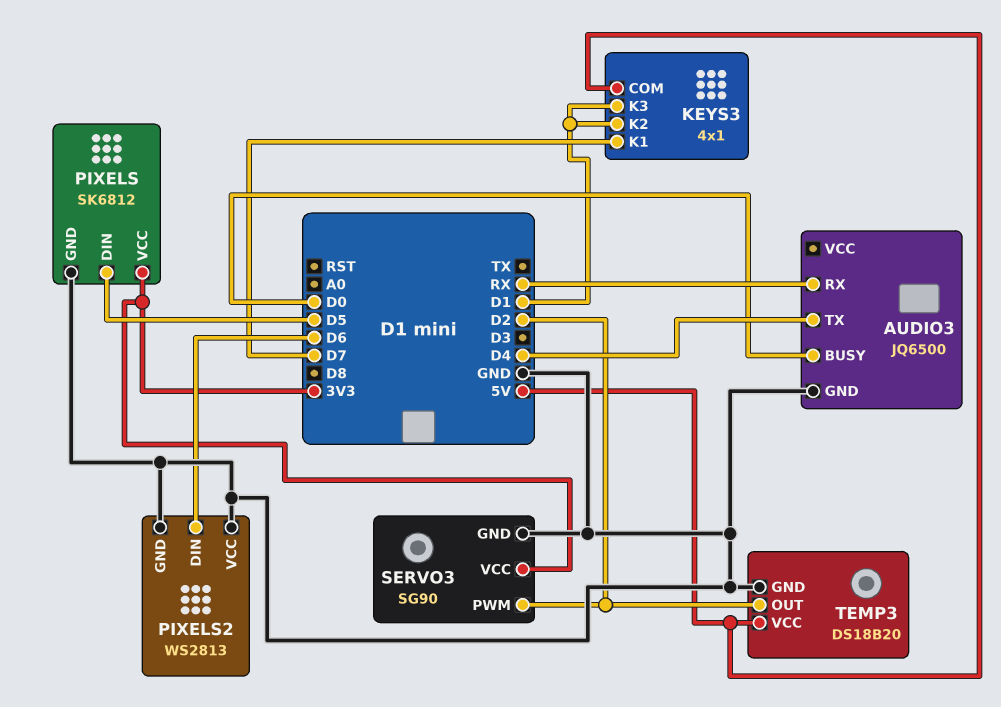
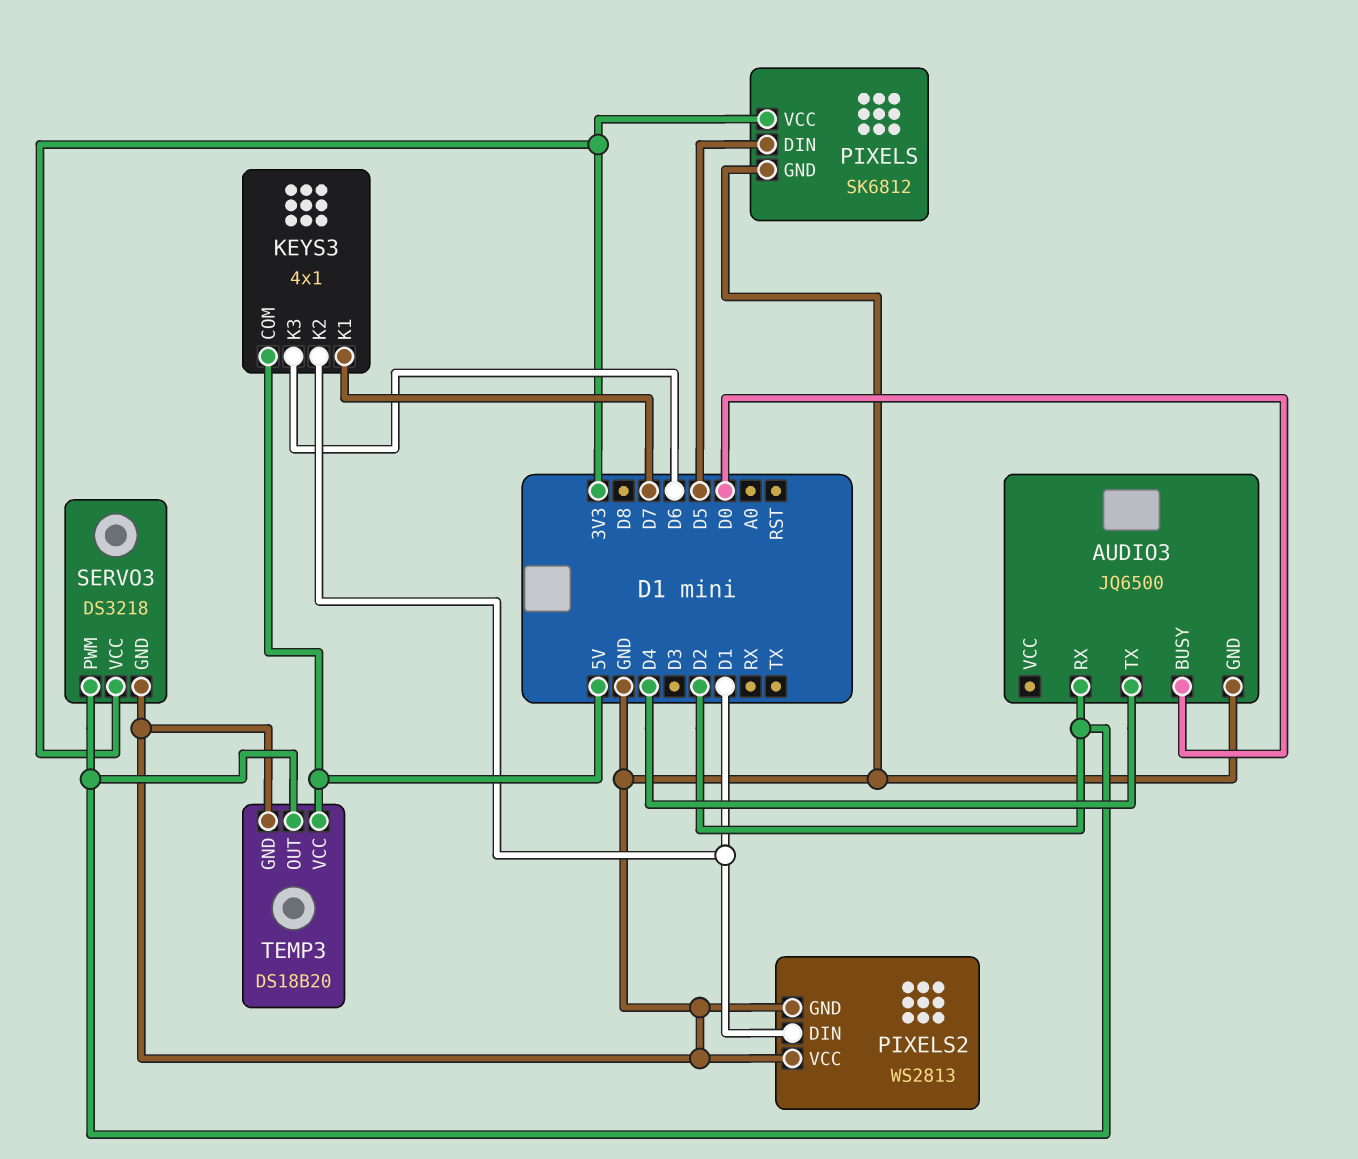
AUDIO3 pin RX: RX -> D2
KEYS3 pin K3: D1 -> D6
PIXELS2 pin DIN: D6 -> D1
SERVO3: SG90 -> DS3218

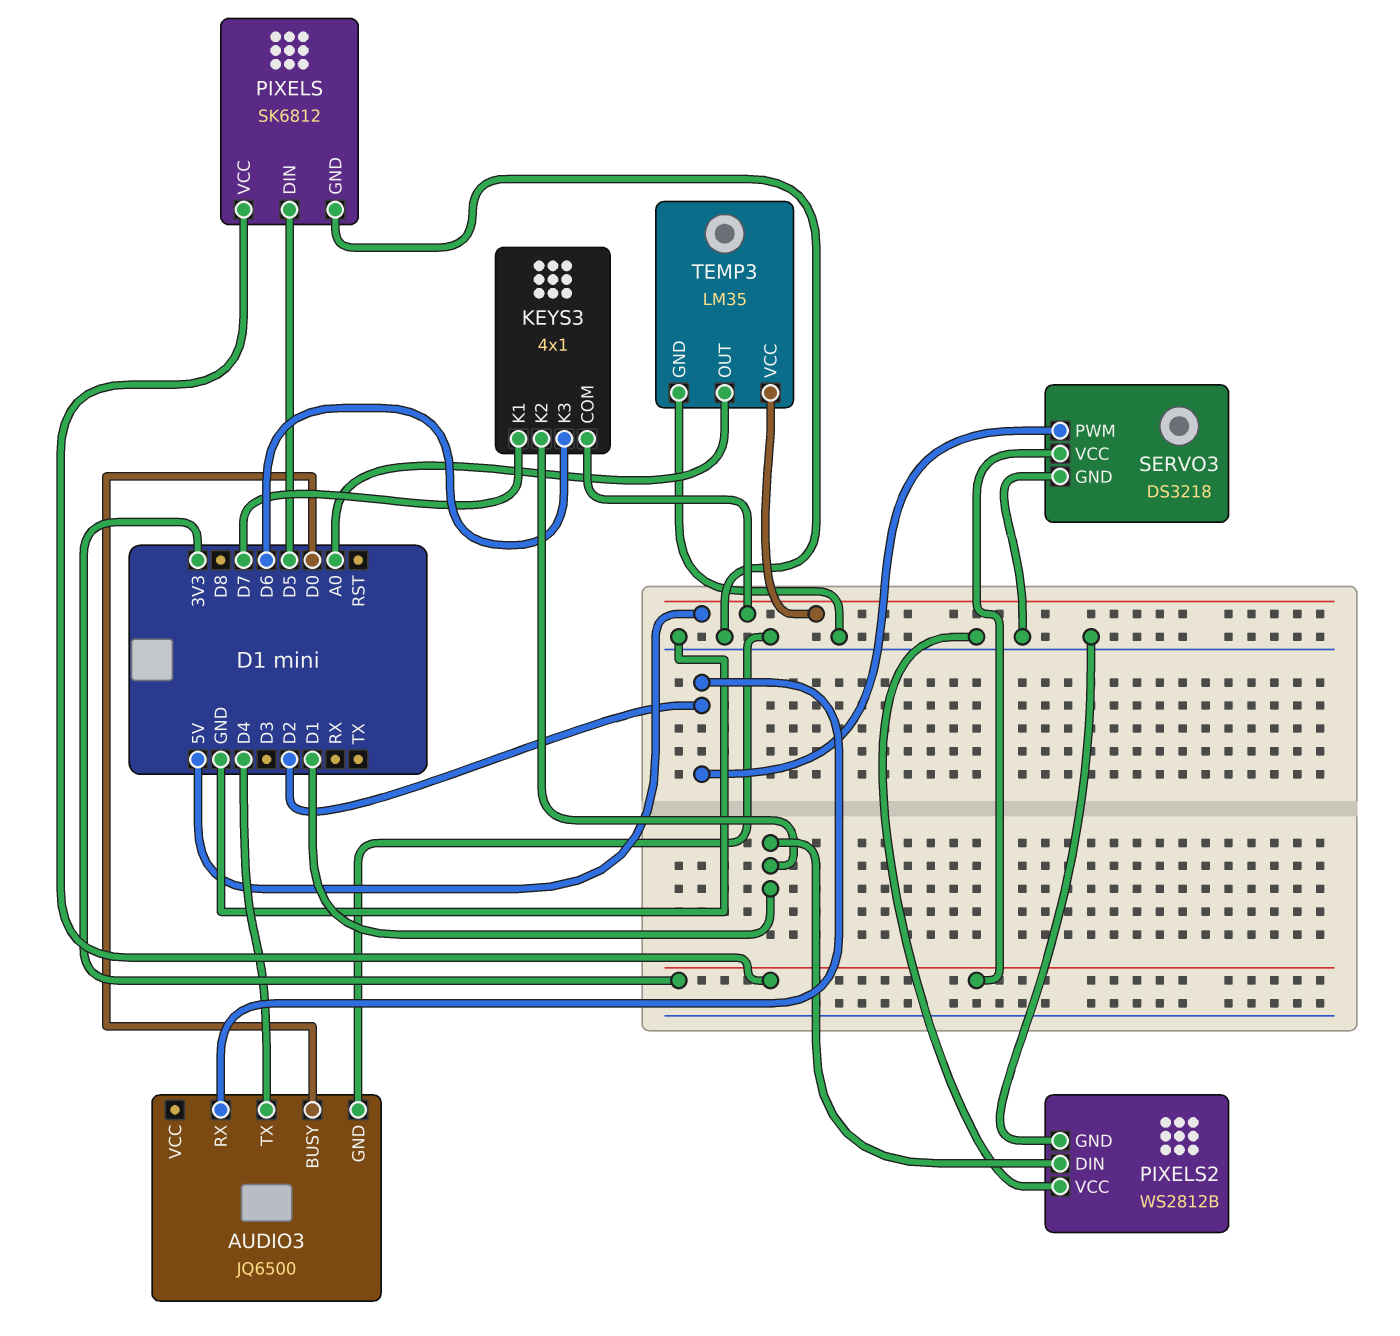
PIXELS2: WS2813 -> WS2812B
TEMP3: DS18B20 -> LM35
TEMP3 pin OUT: D2 -> A0

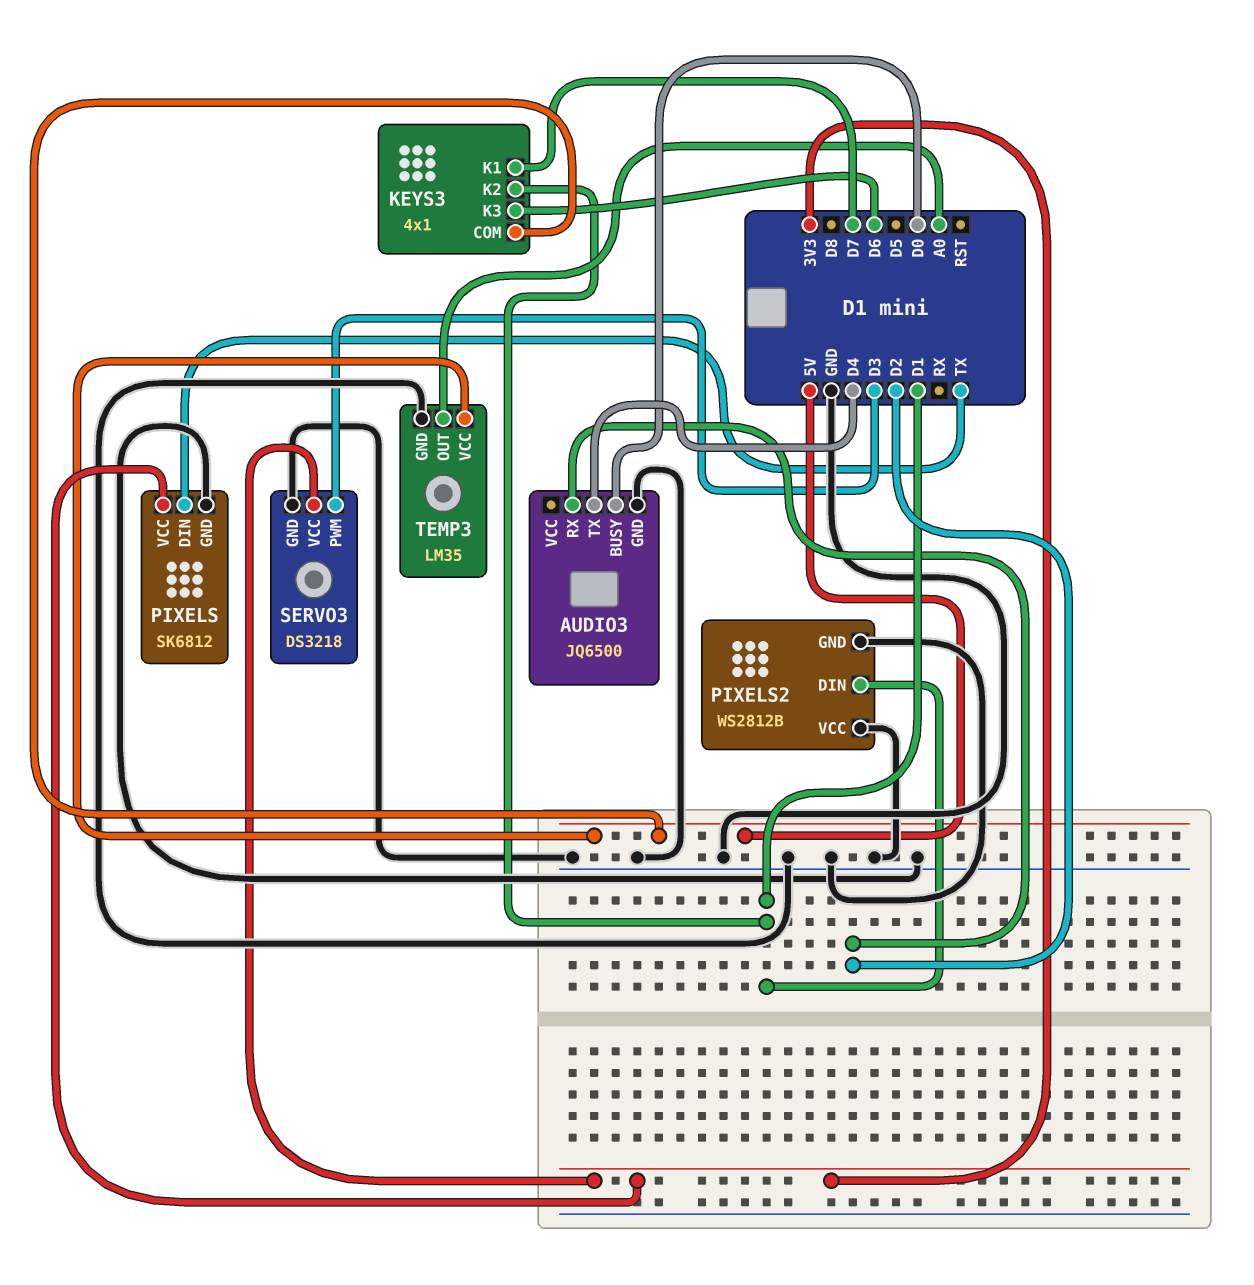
PIXELS pin DIN: D5 -> TX
SERVO3 pin PWM: D2 -> D3

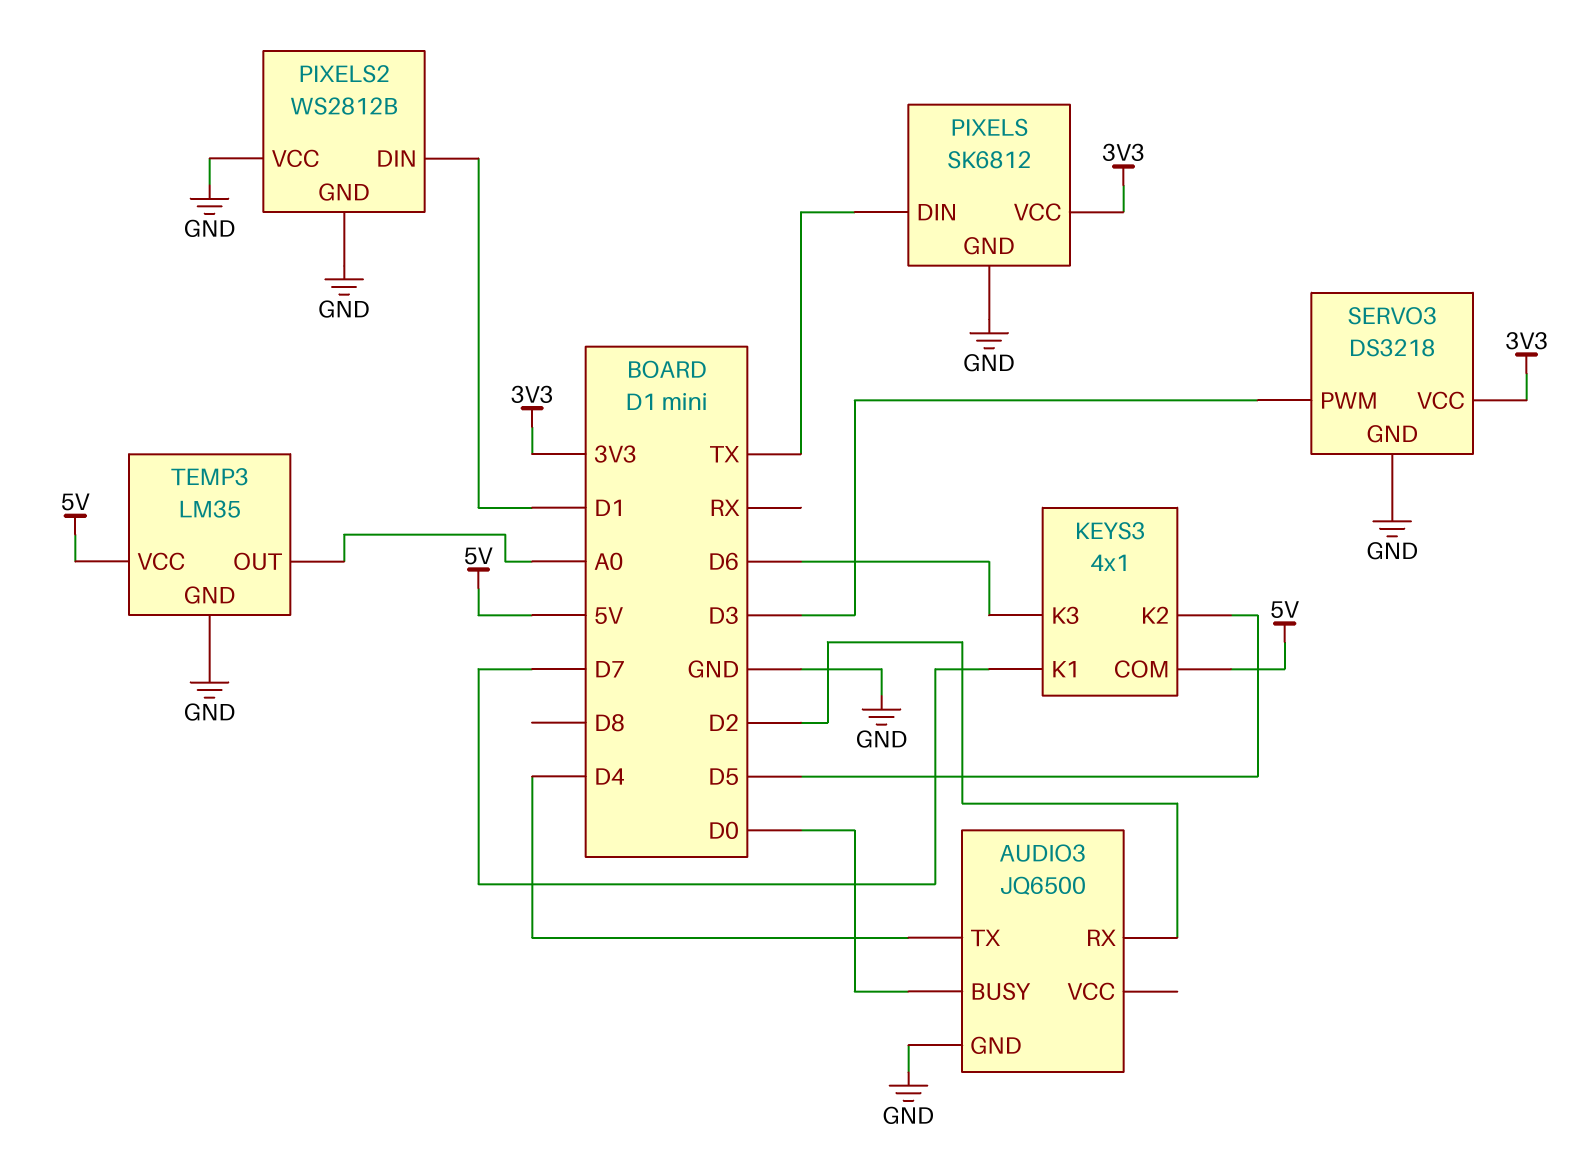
KEYS3 pin K2: D1 -> D5

